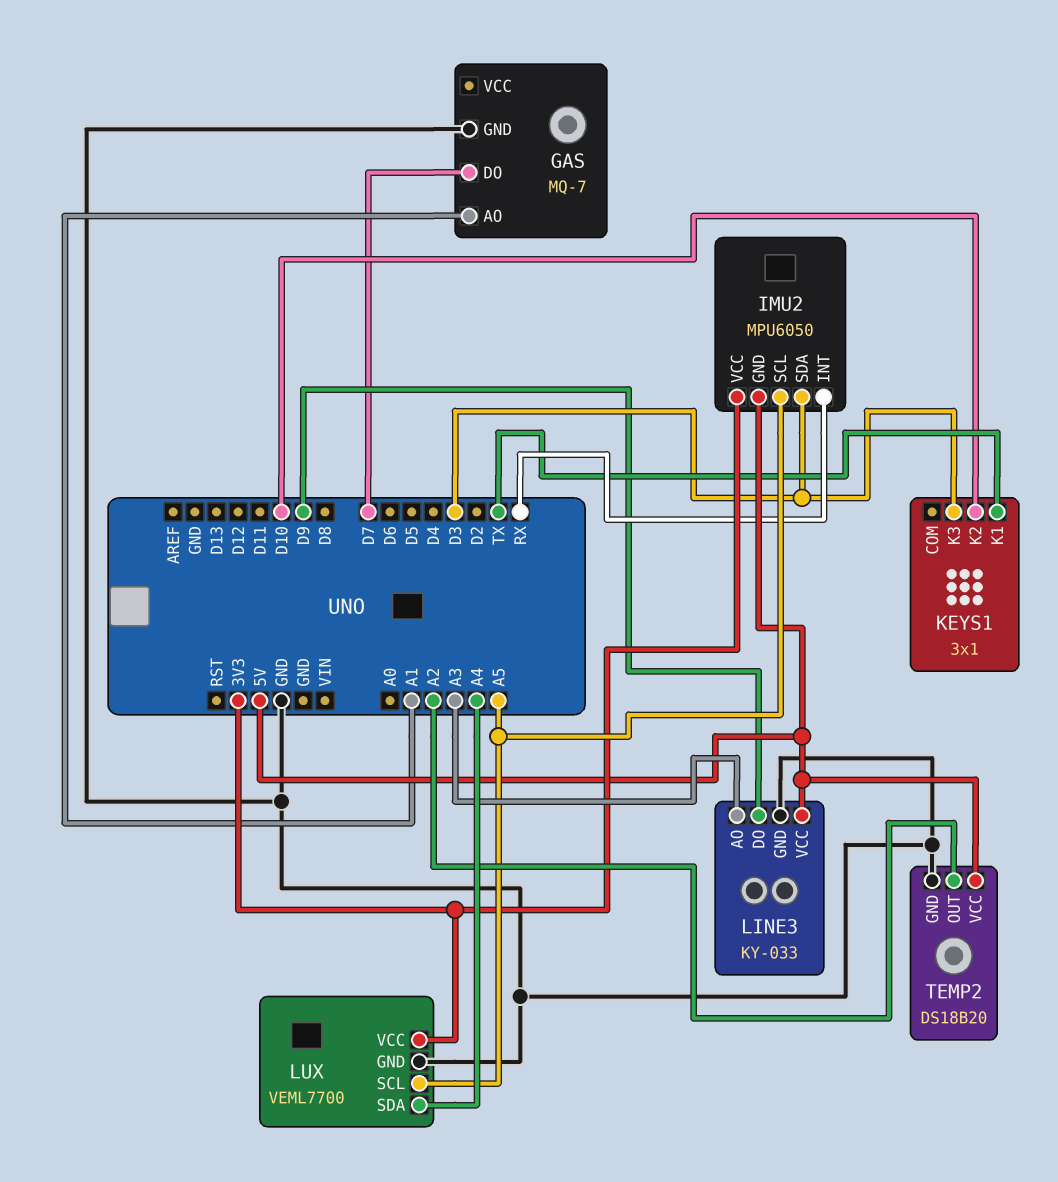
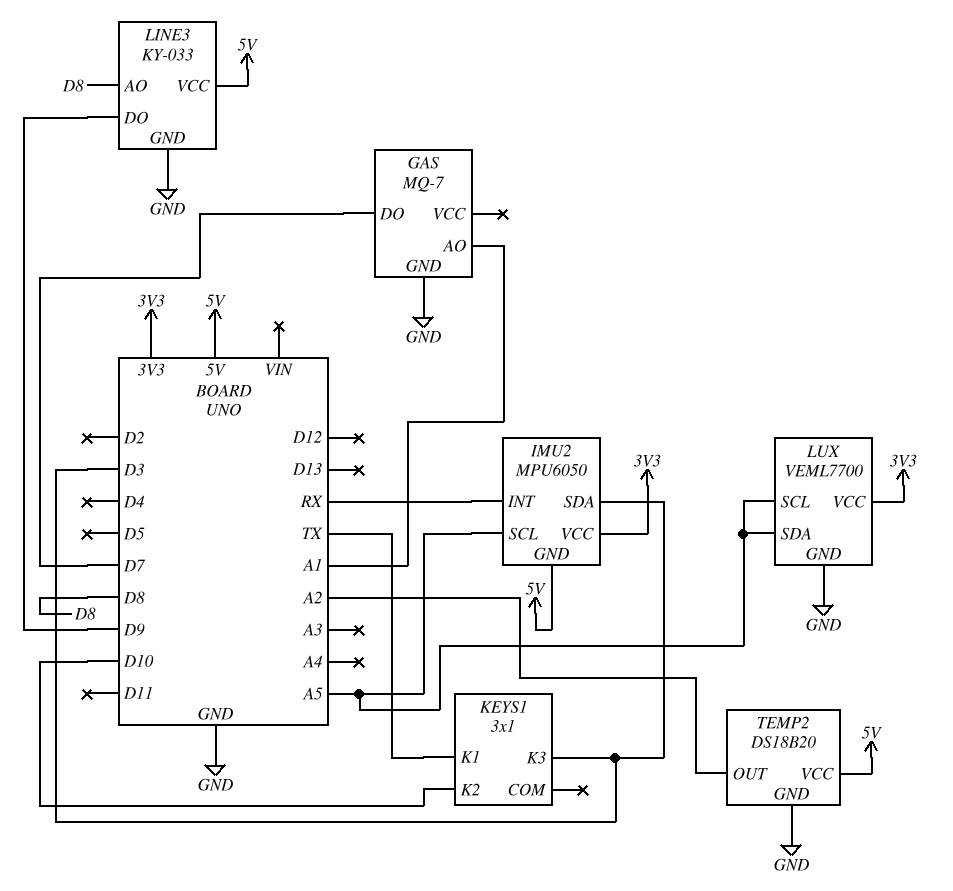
LINE3 pin AO: A3 -> D8
LUX pin SDA: A4 -> A5

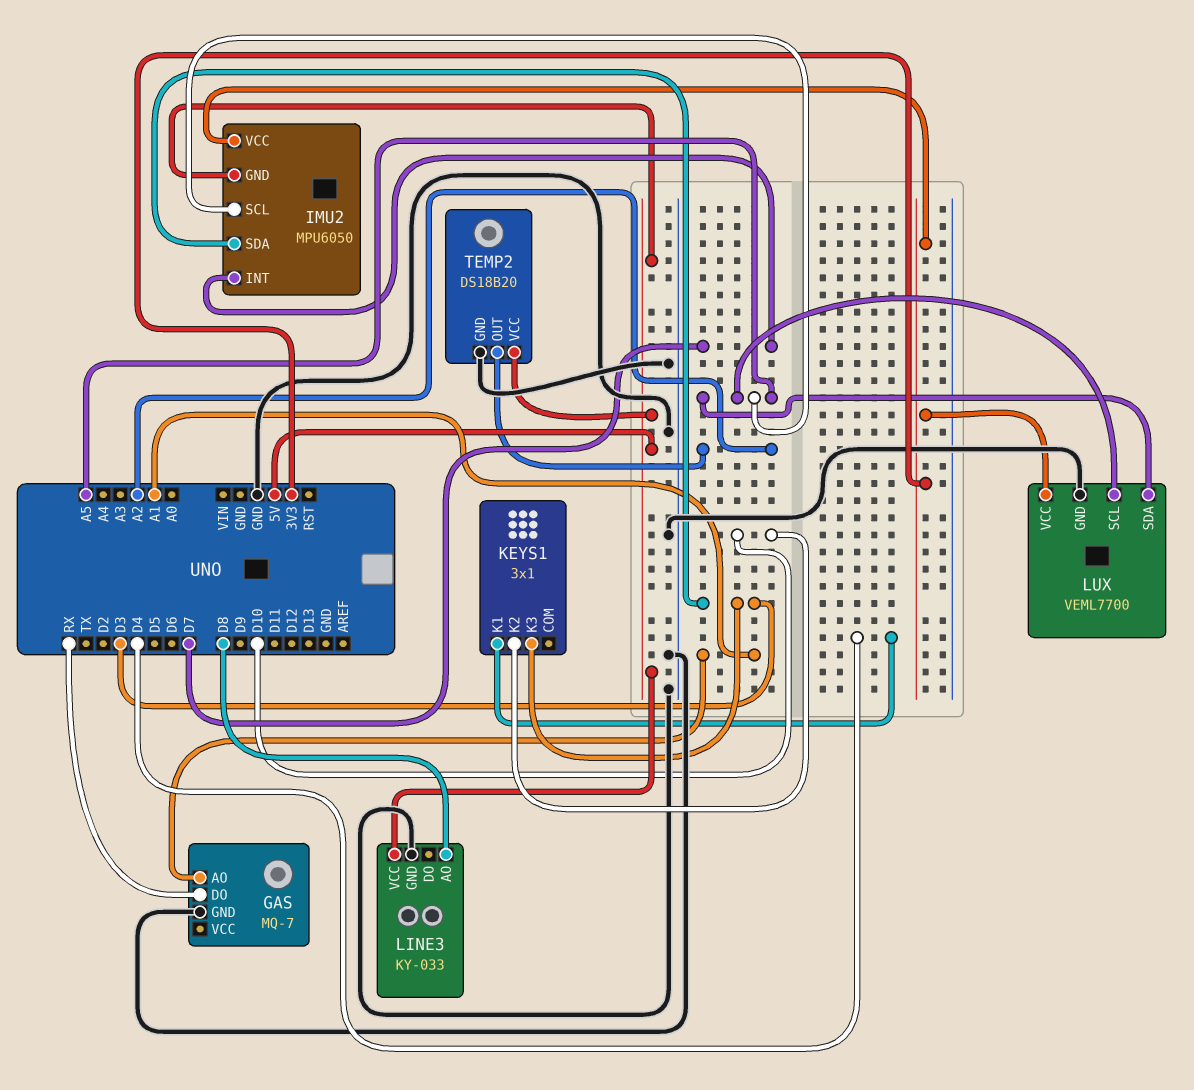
GAS pin DO: D7 -> RX
IMU2 pin INT: RX -> D7
KEYS1 pin K1: TX -> D4
LINE3 pin DO: D9 -> none

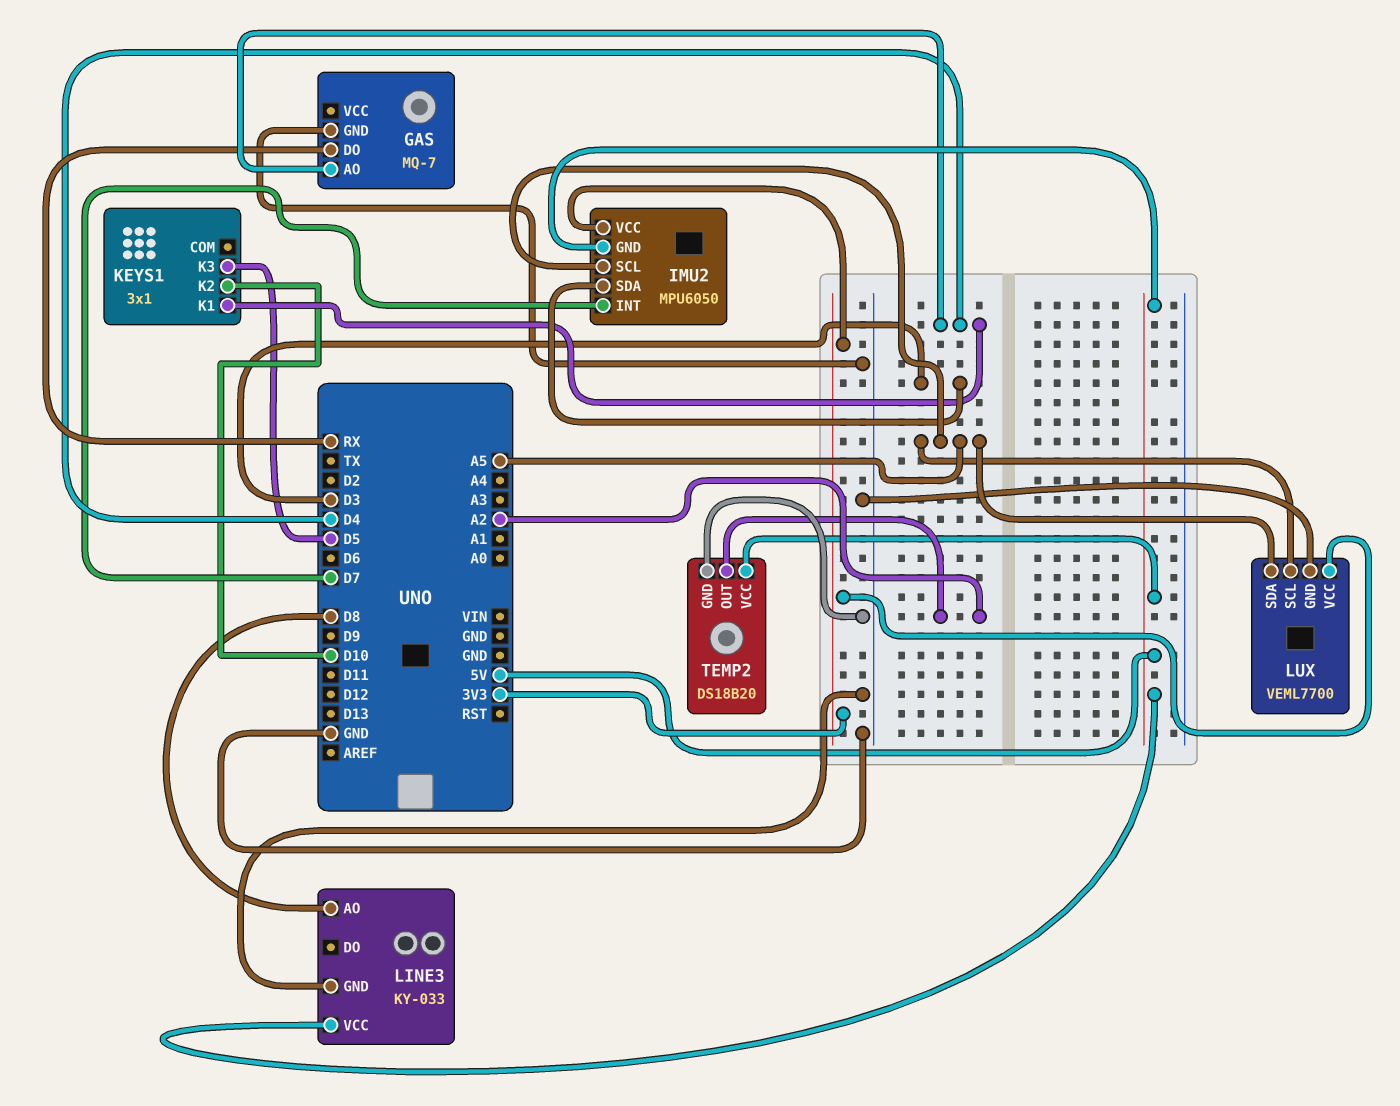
GAS pin AO: A1 -> D4
KEYS1 pin K3: D3 -> D5

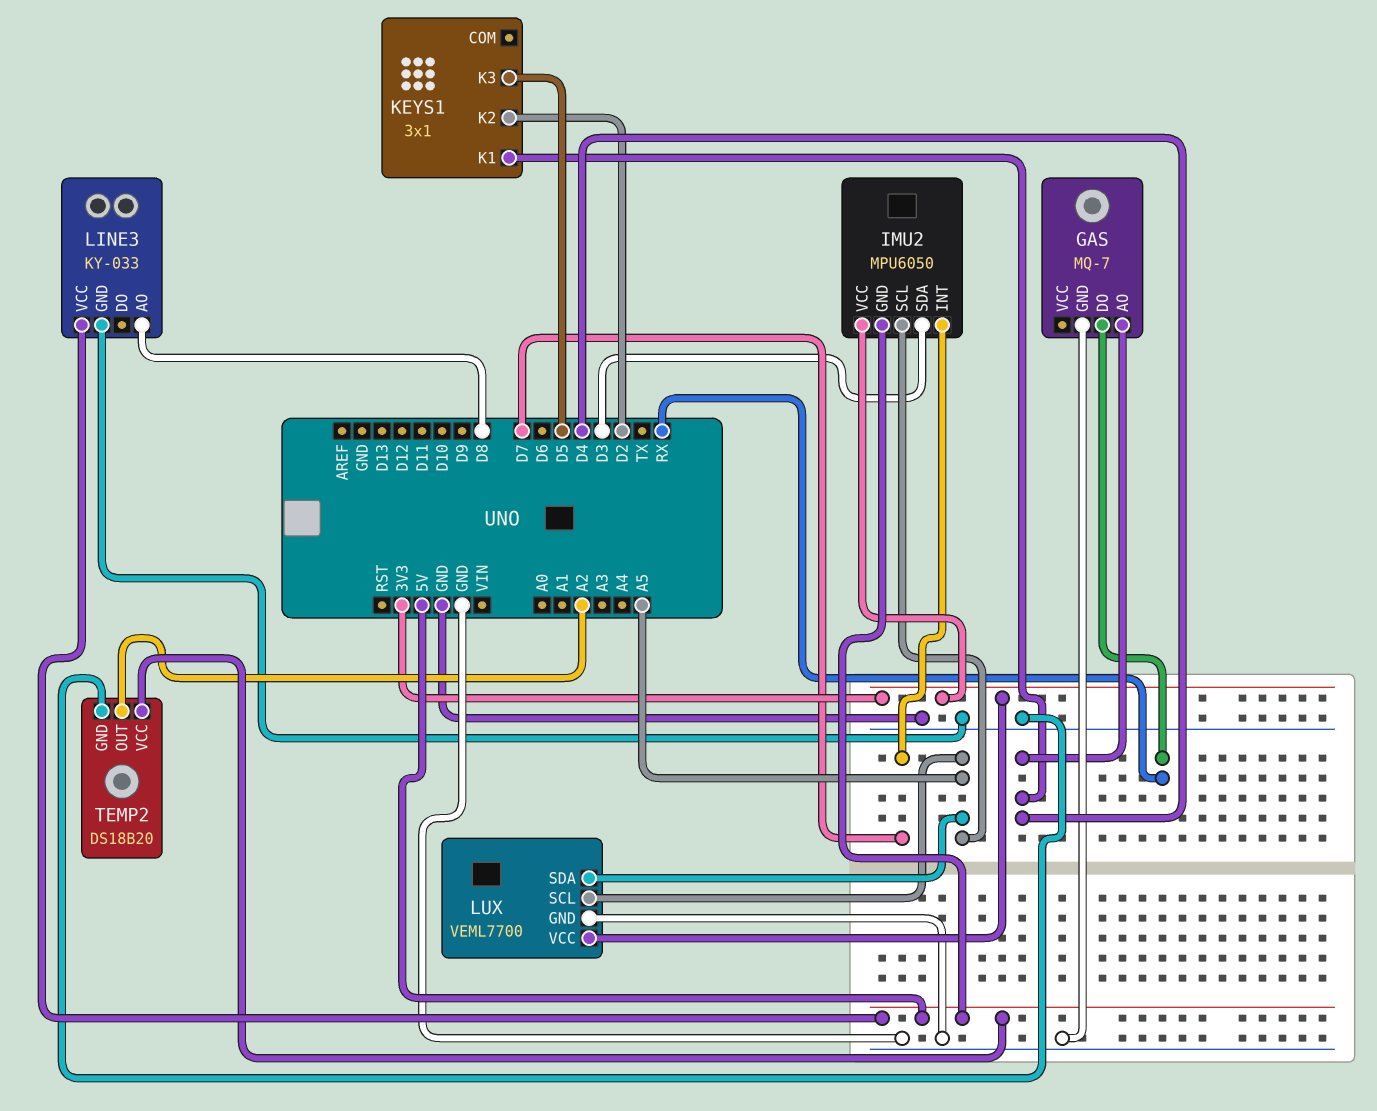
KEYS1 pin K2: D10 -> D2

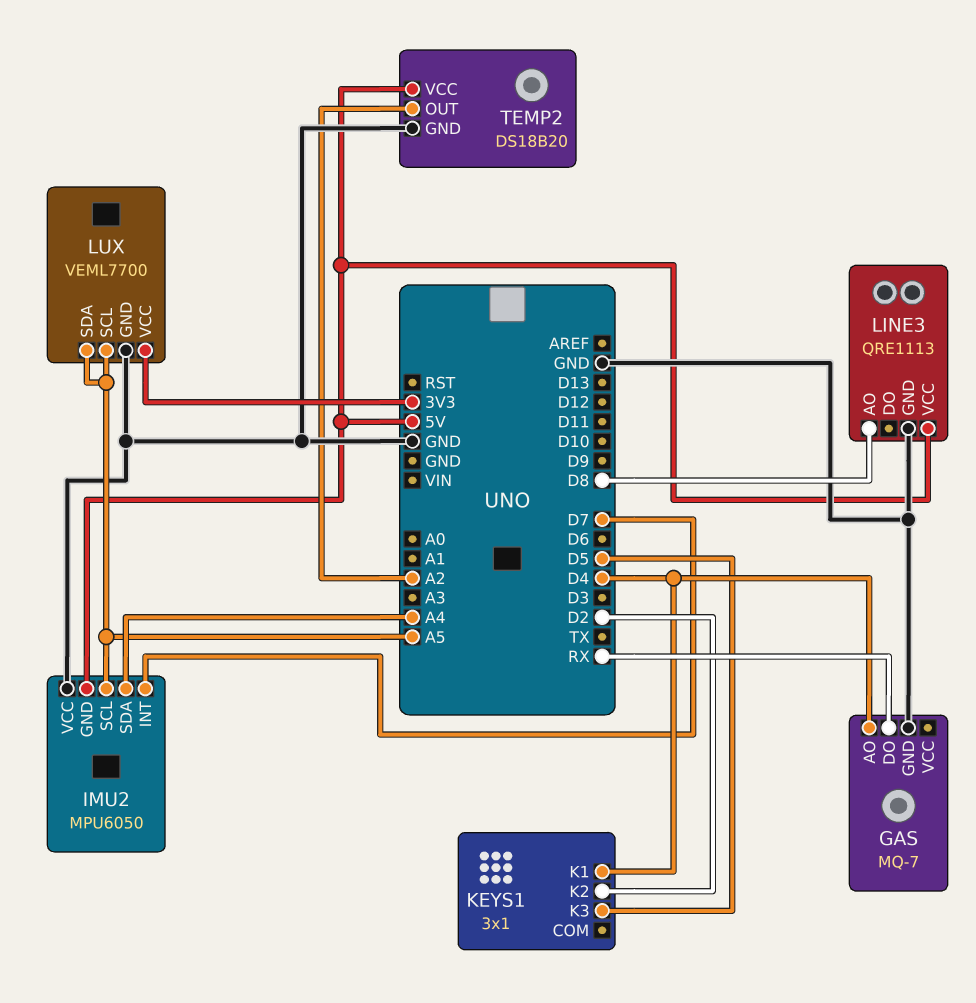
IMU2 pin SDA: D3 -> A4
IMU2 pin VCC: 3V3 -> GND
LINE3: KY-033 -> QRE1113

